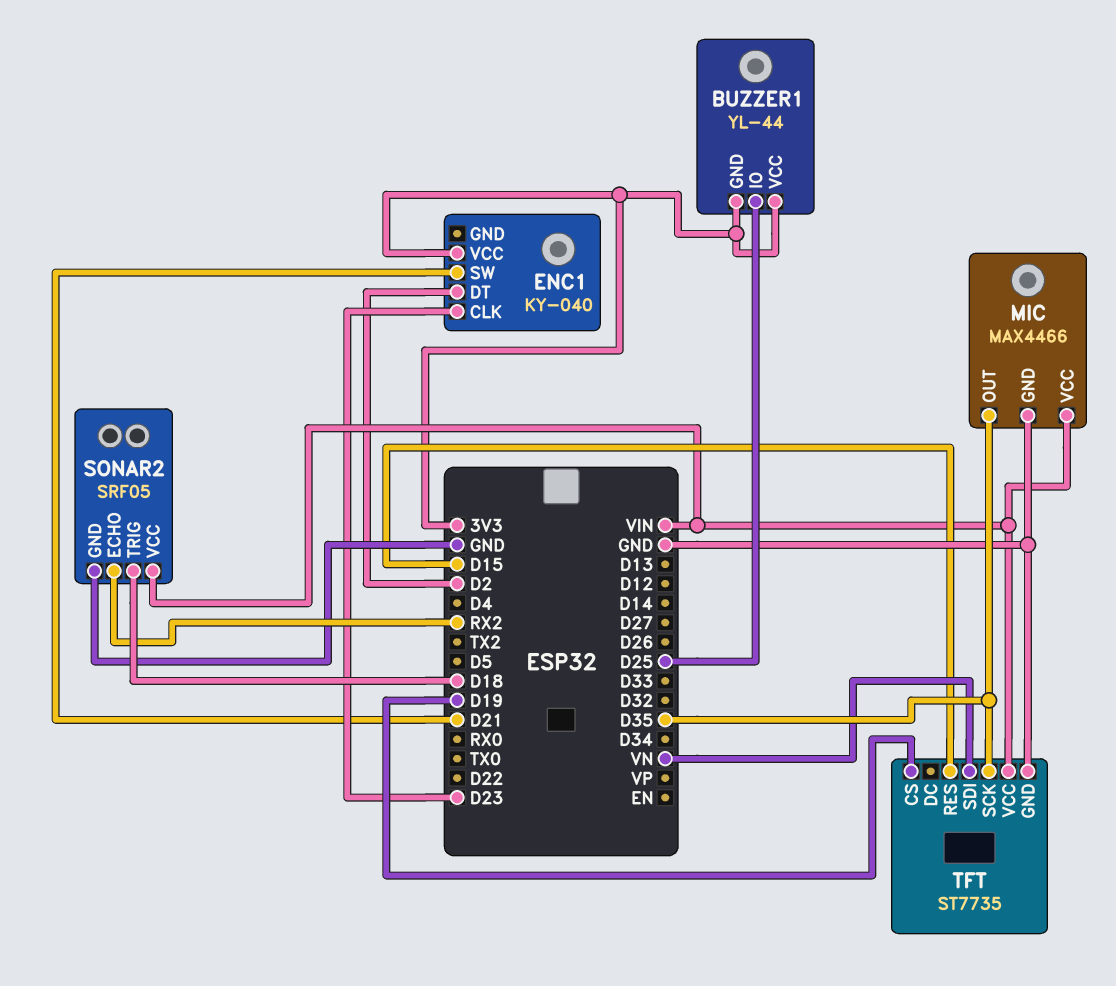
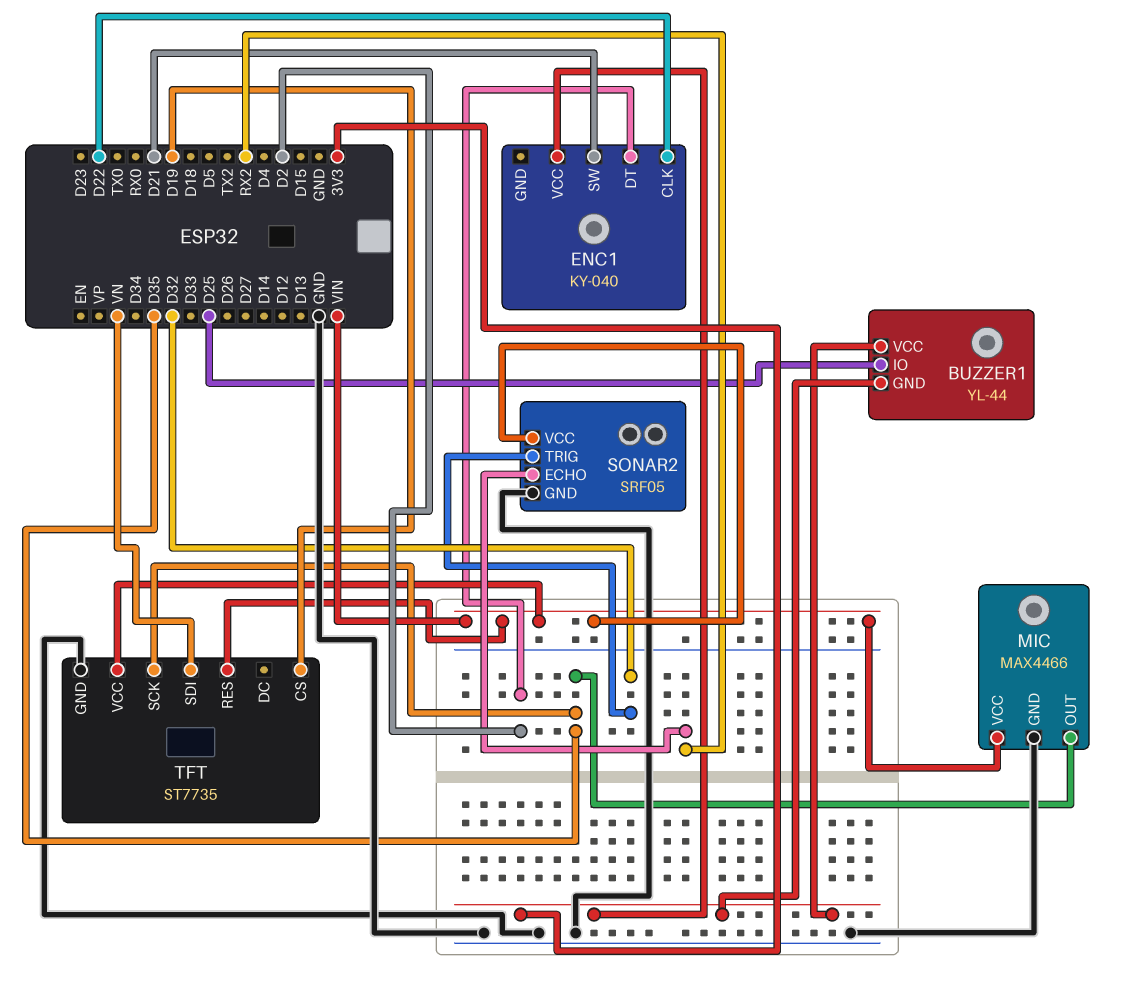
ENC1 pin CLK: D23 -> D22
SONAR2 pin TRIG: D18 -> D32
TFT pin RES: D15 -> VIN

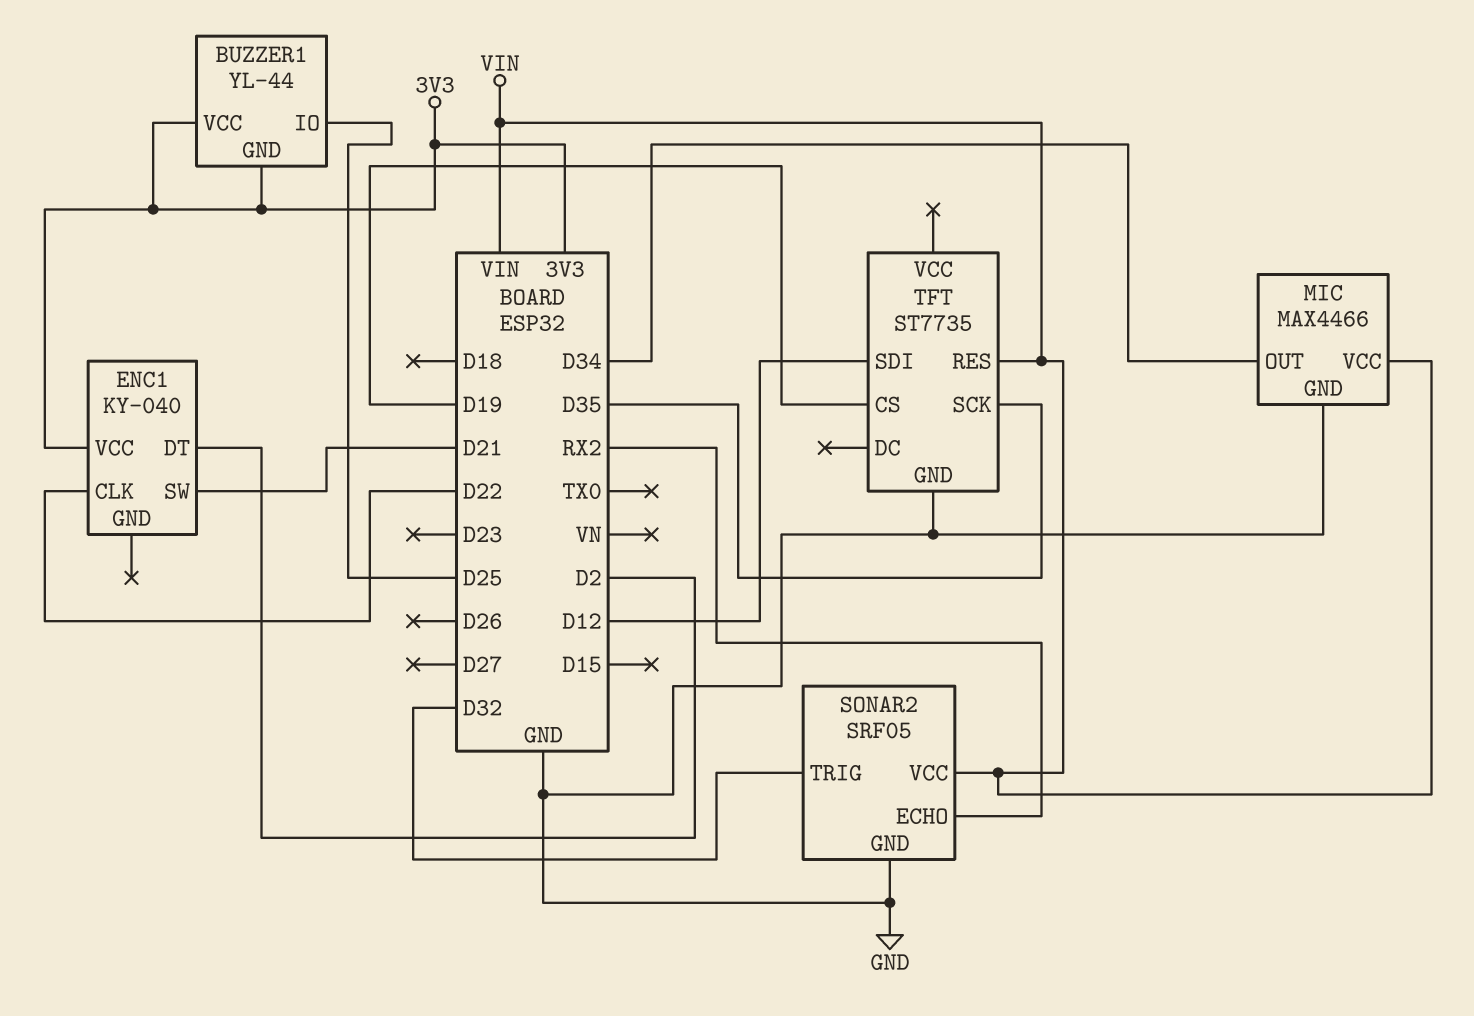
MIC pin OUT: D35 -> D34
TFT pin SDI: VN -> D12
TFT pin VCC: VIN -> none

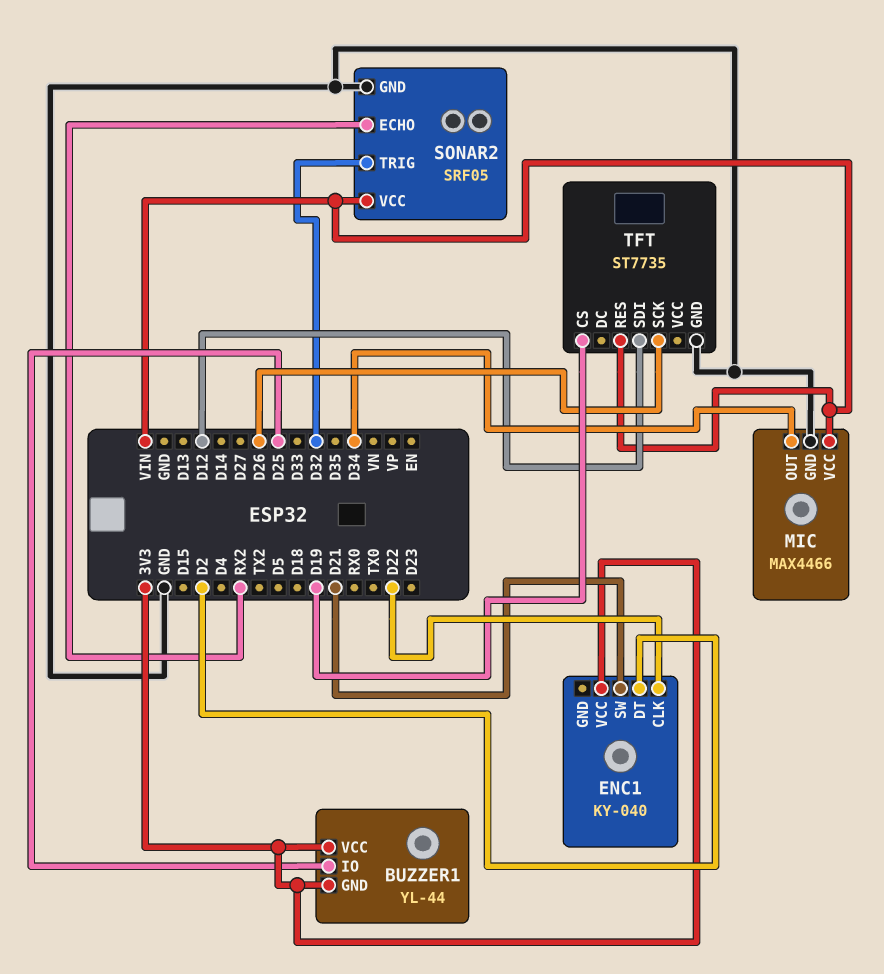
TFT pin SCK: D35 -> D26

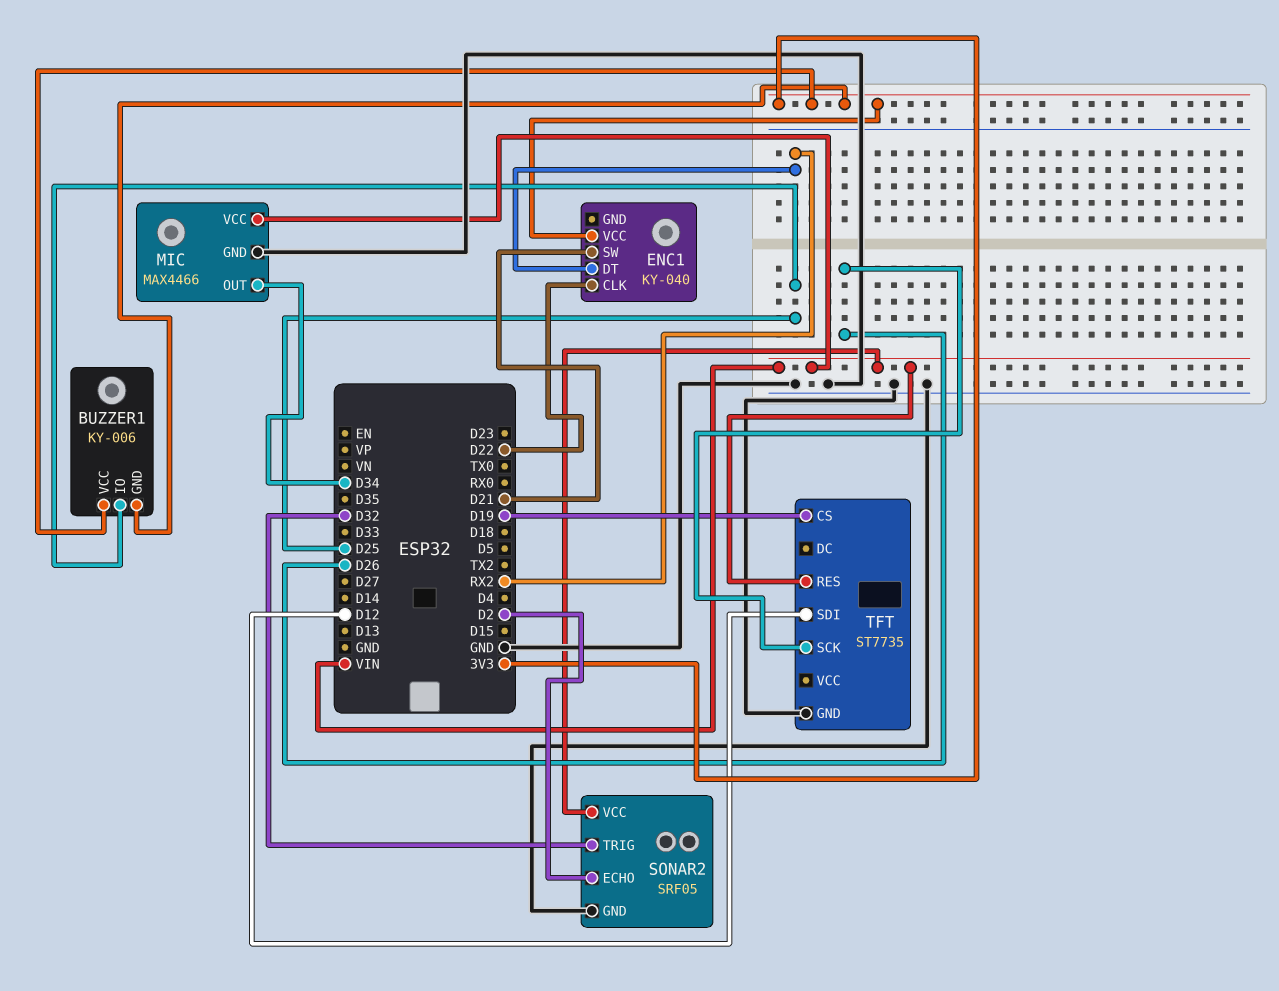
BUZZER1: YL-44 -> KY-006
ENC1 pin DT: D2 -> RX2
SONAR2 pin ECHO: RX2 -> D2

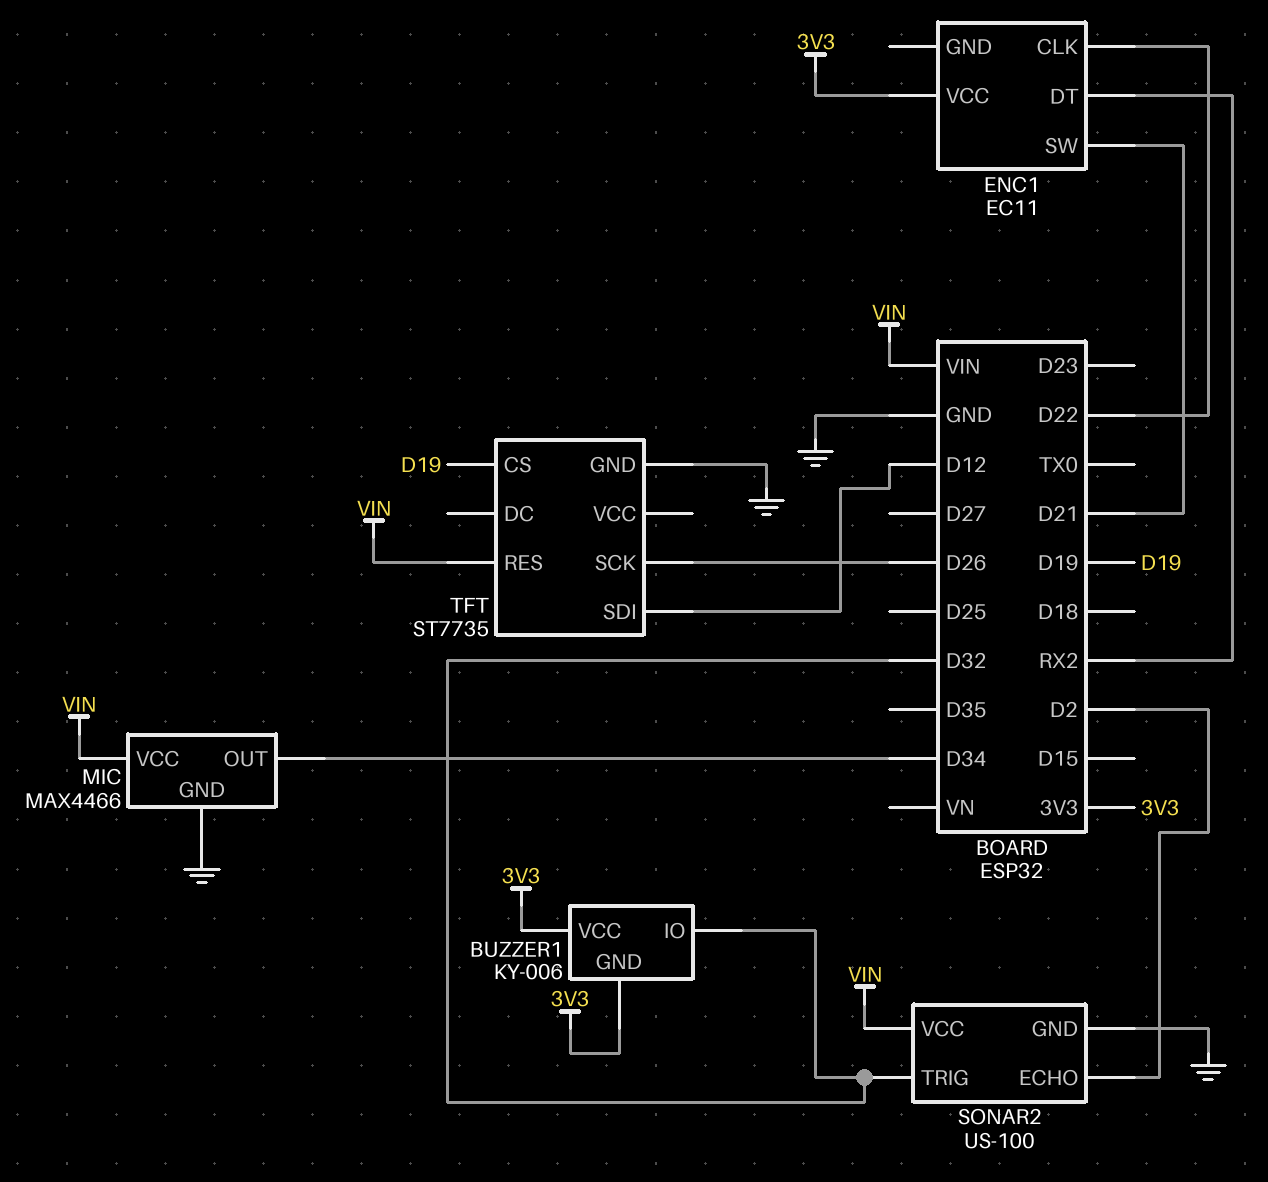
BUZZER1 pin IO: D25 -> D32
ENC1: KY-040 -> EC11
SONAR2: SRF05 -> US-100

